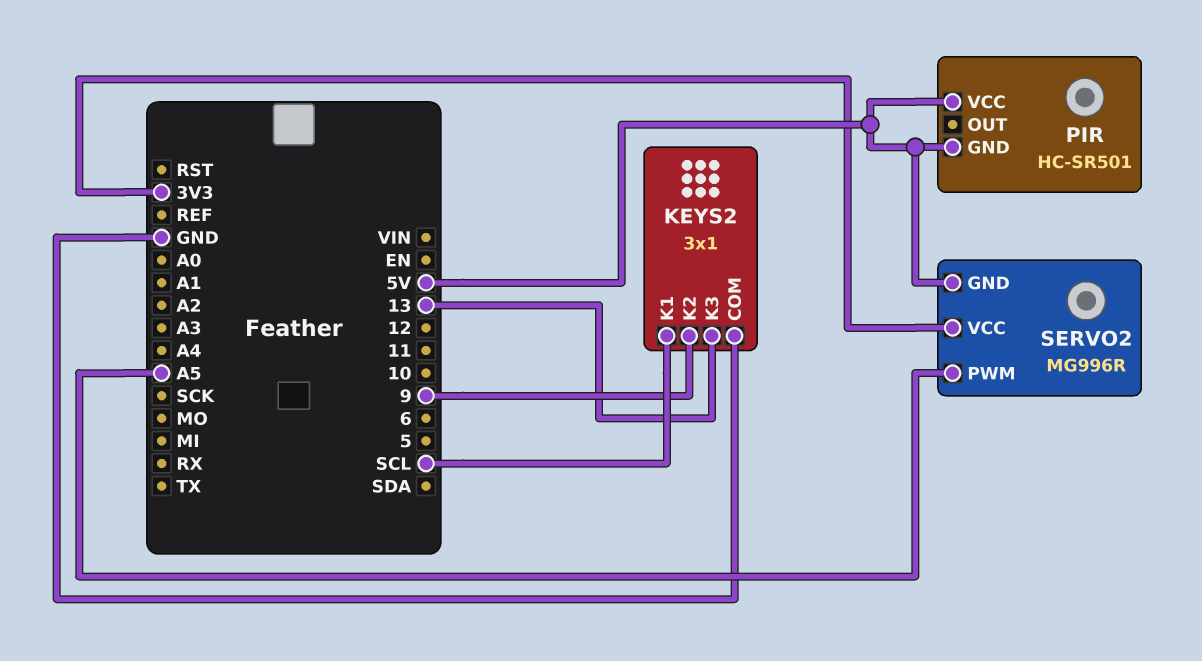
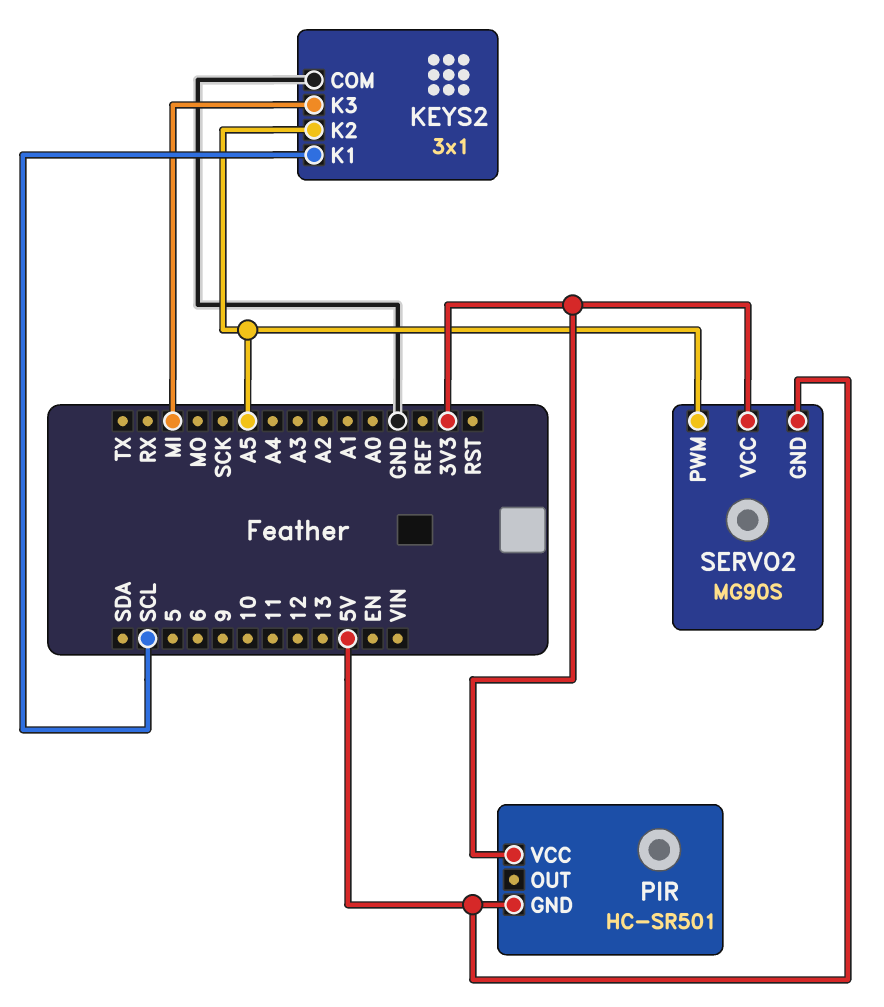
KEYS2 pin K2: 9 -> A5
KEYS2 pin K3: 13 -> MI
PIR pin VCC: 5V -> 3V3
SERVO2: MG996R -> MG90S

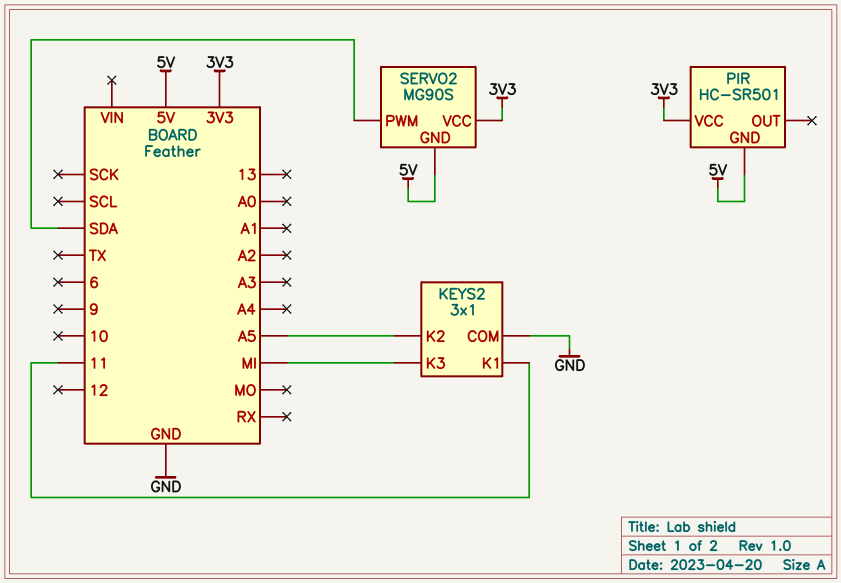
KEYS2 pin K1: SCL -> 11
SERVO2 pin PWM: A5 -> SDA

